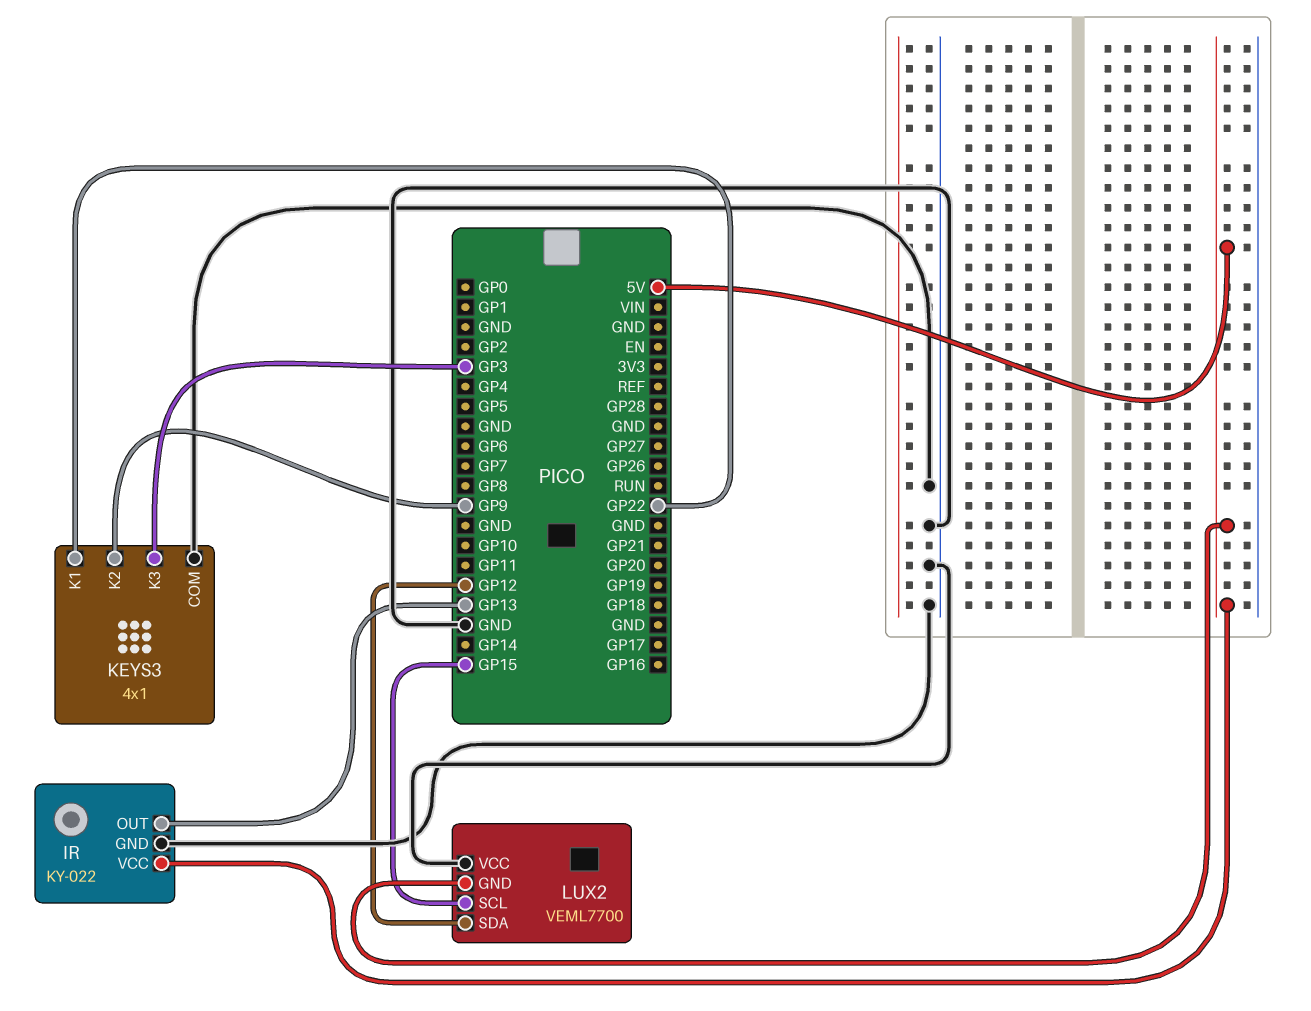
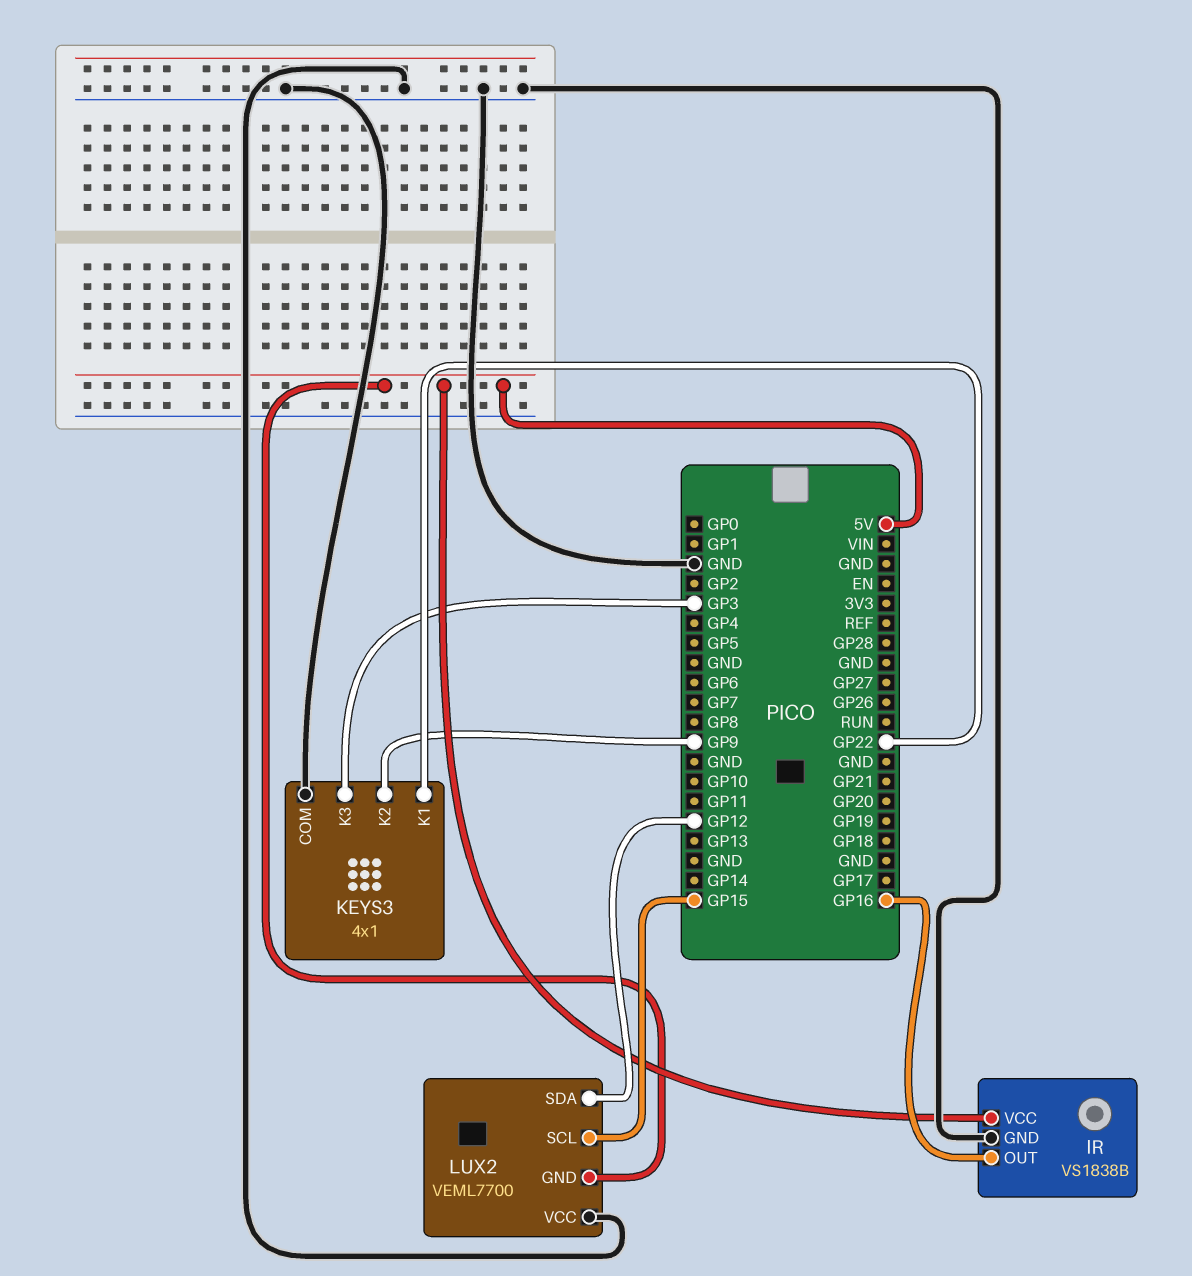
IR: KY-022 -> VS1838B
IR pin OUT: GP13 -> GP16

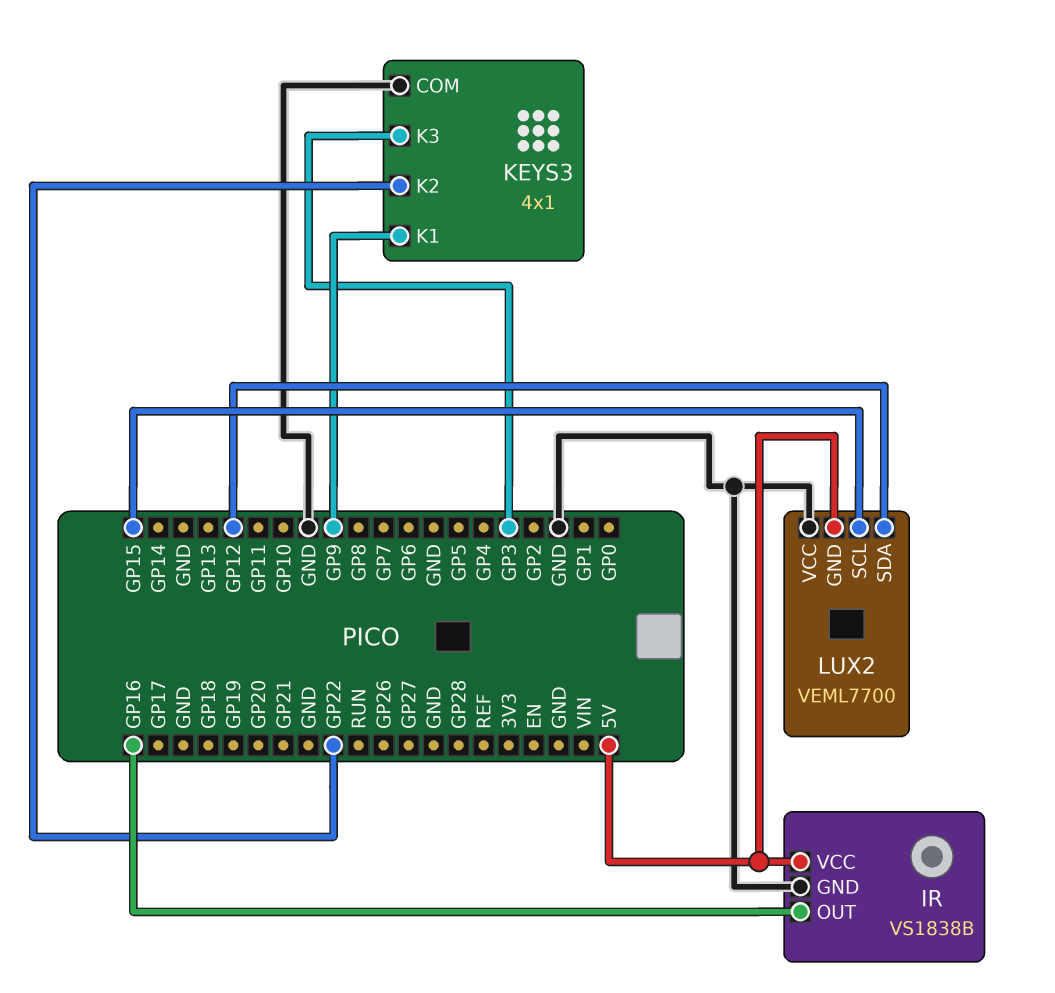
KEYS3 pin K1: GP22 -> GP9
KEYS3 pin K2: GP9 -> GP22

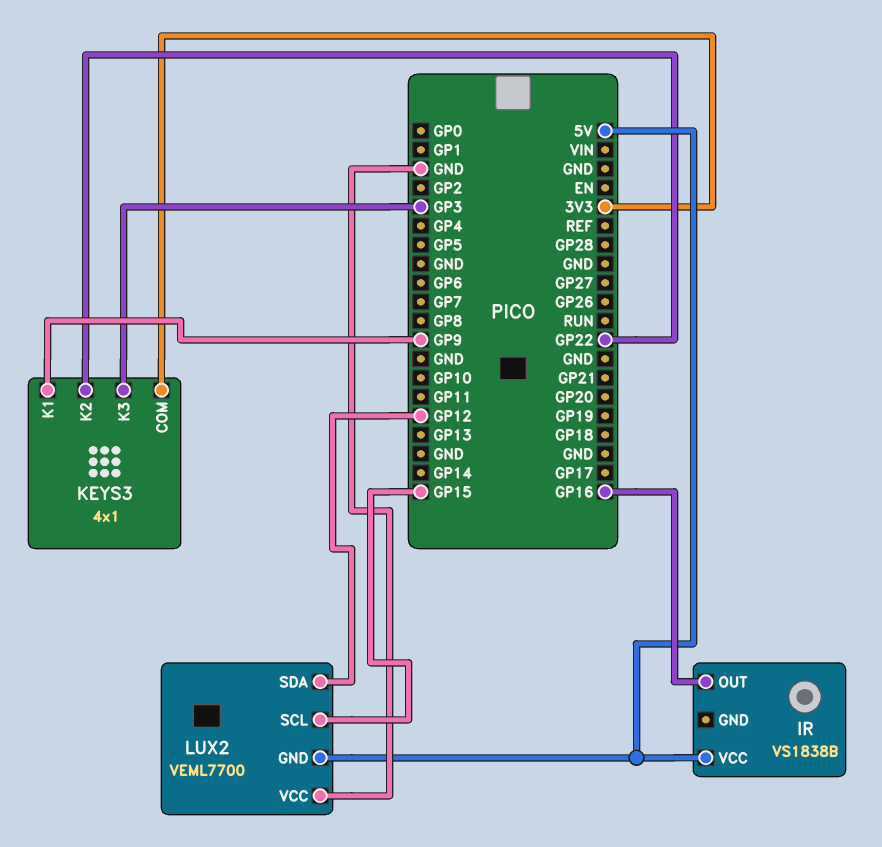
IR pin GND: GND -> none
KEYS3 pin COM: GND -> 3V3

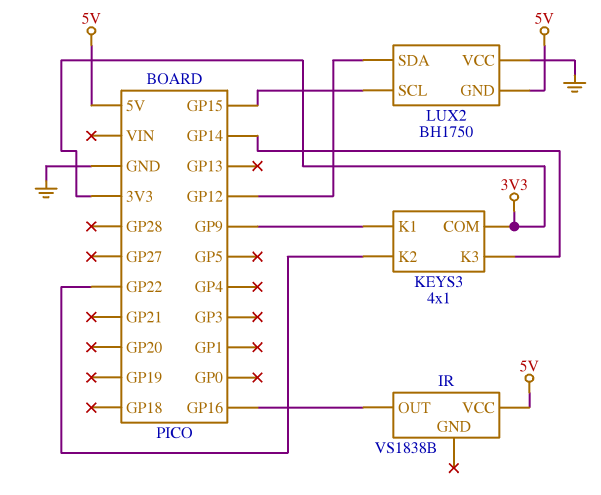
KEYS3 pin K3: GP3 -> GP14
LUX2: VEML7700 -> BH1750

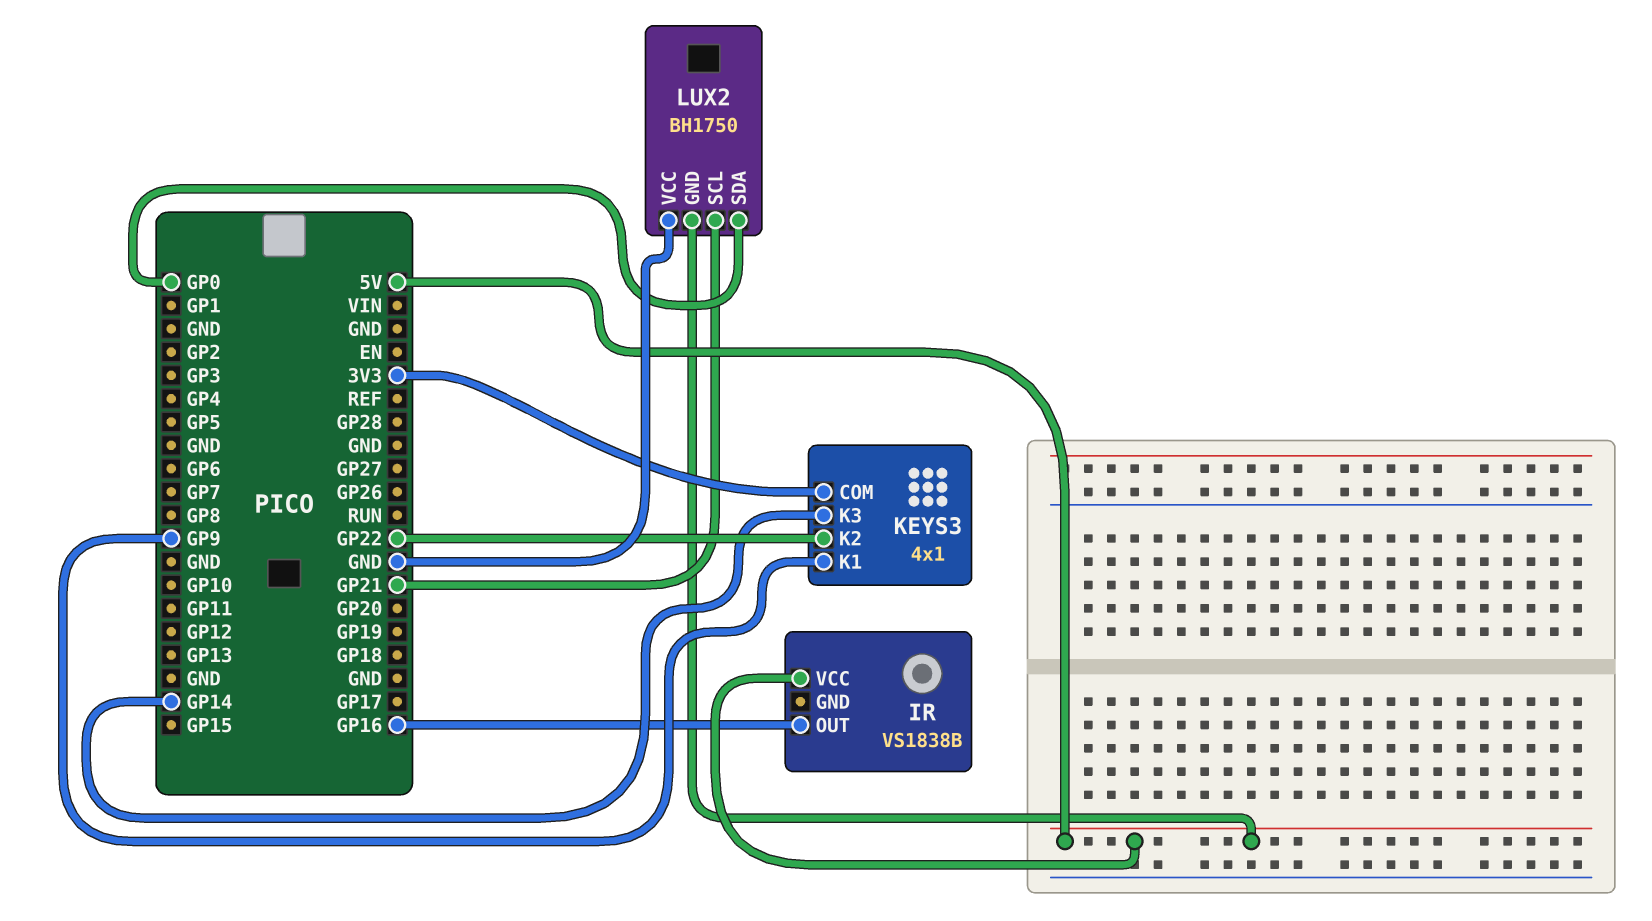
LUX2 pin SCL: GP15 -> GP21
LUX2 pin SDA: GP12 -> GP0

